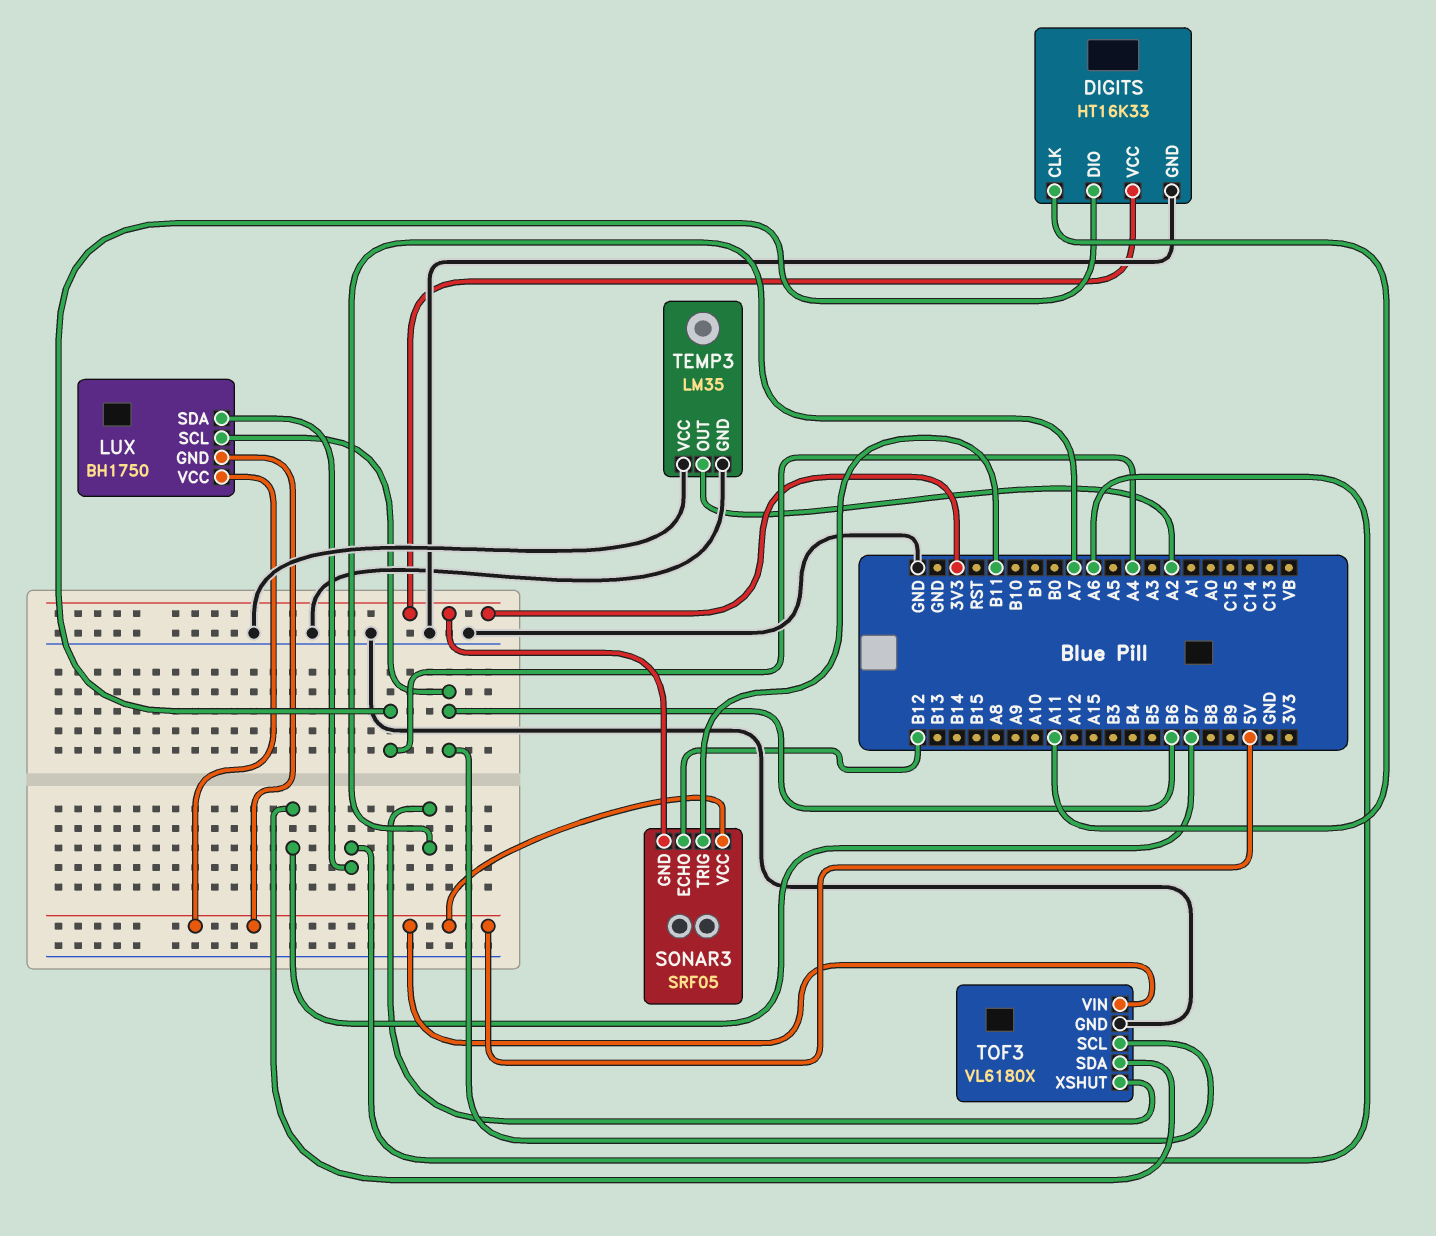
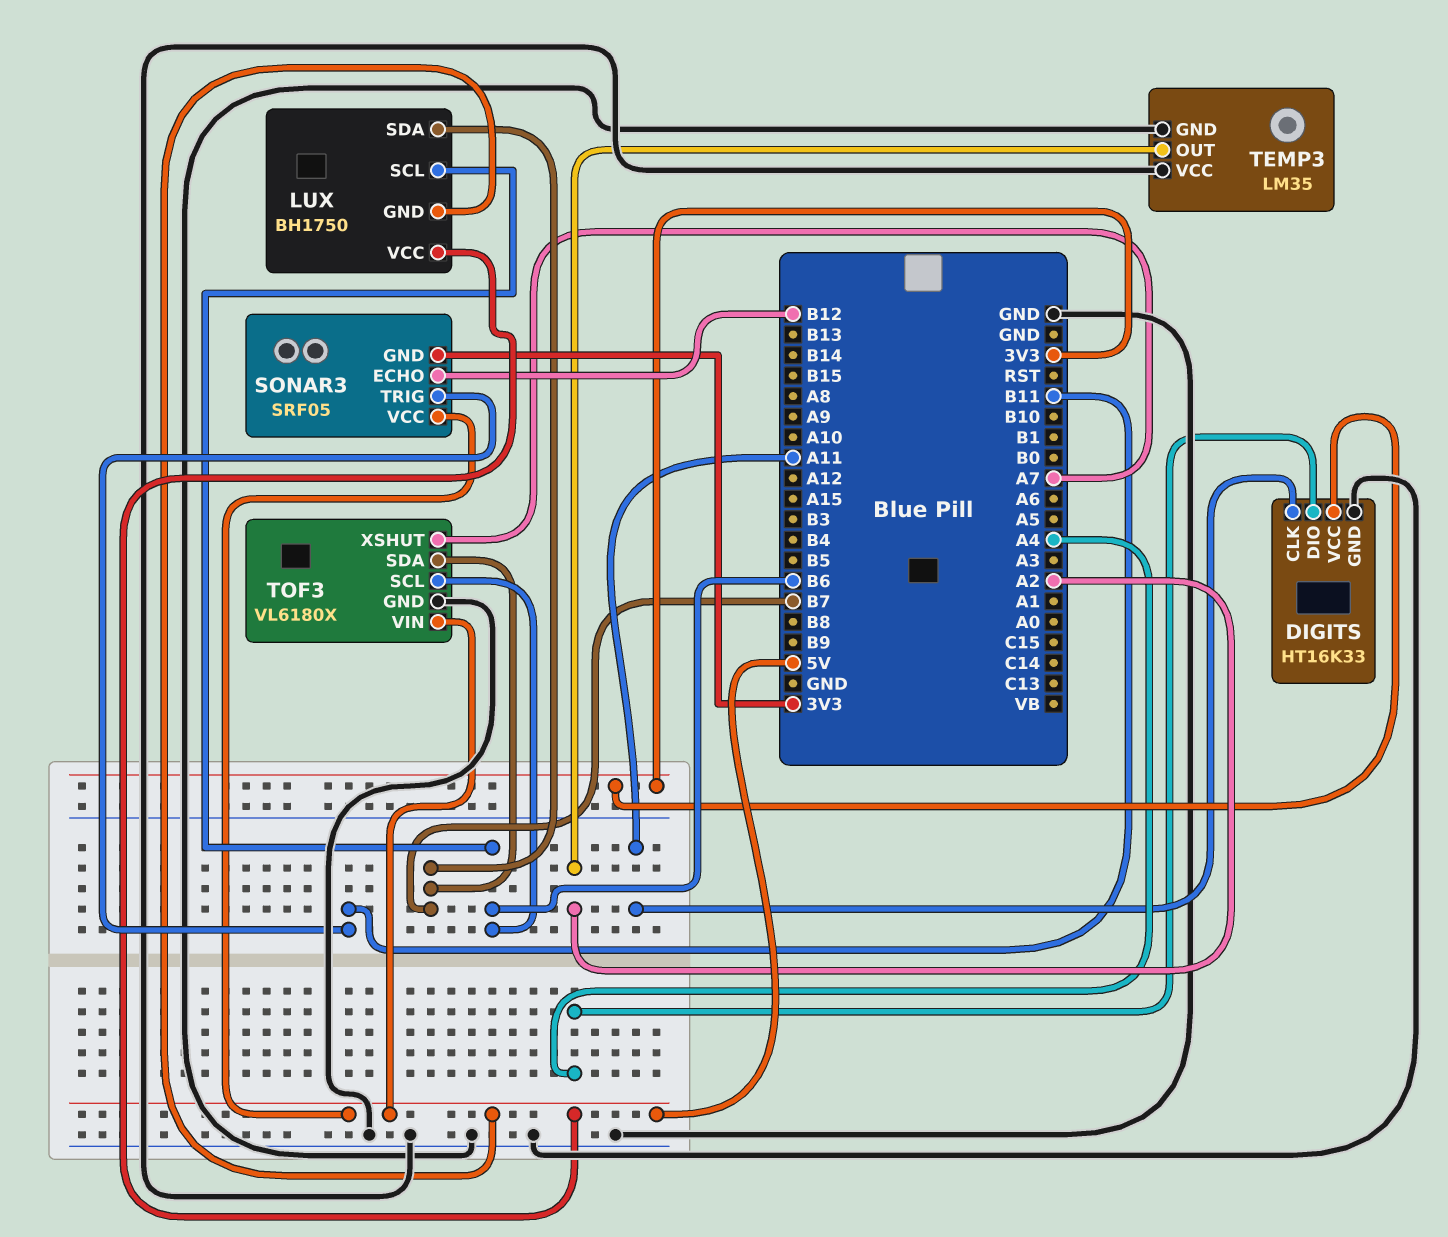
LUX pin SDA: A6 -> B7

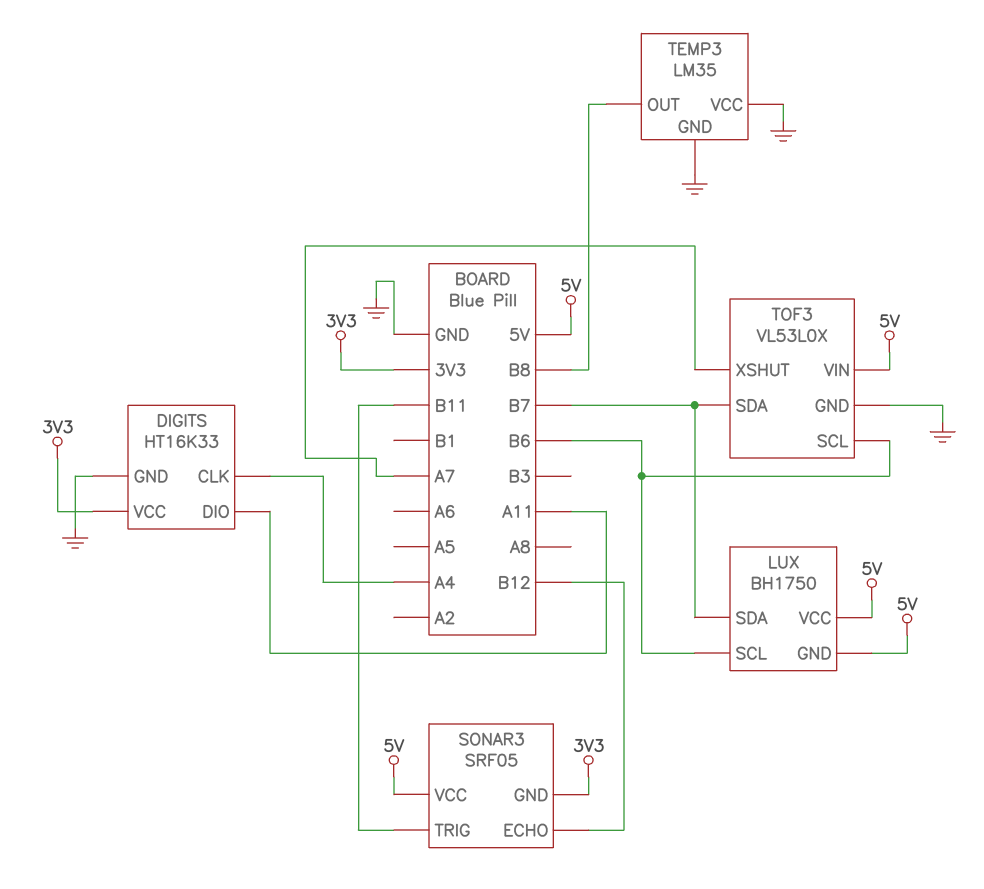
DIGITS pin CLK: A11 -> A4
DIGITS pin DIO: A4 -> A11
TEMP3 pin OUT: A2 -> B8
TOF3: VL6180X -> VL53L0X

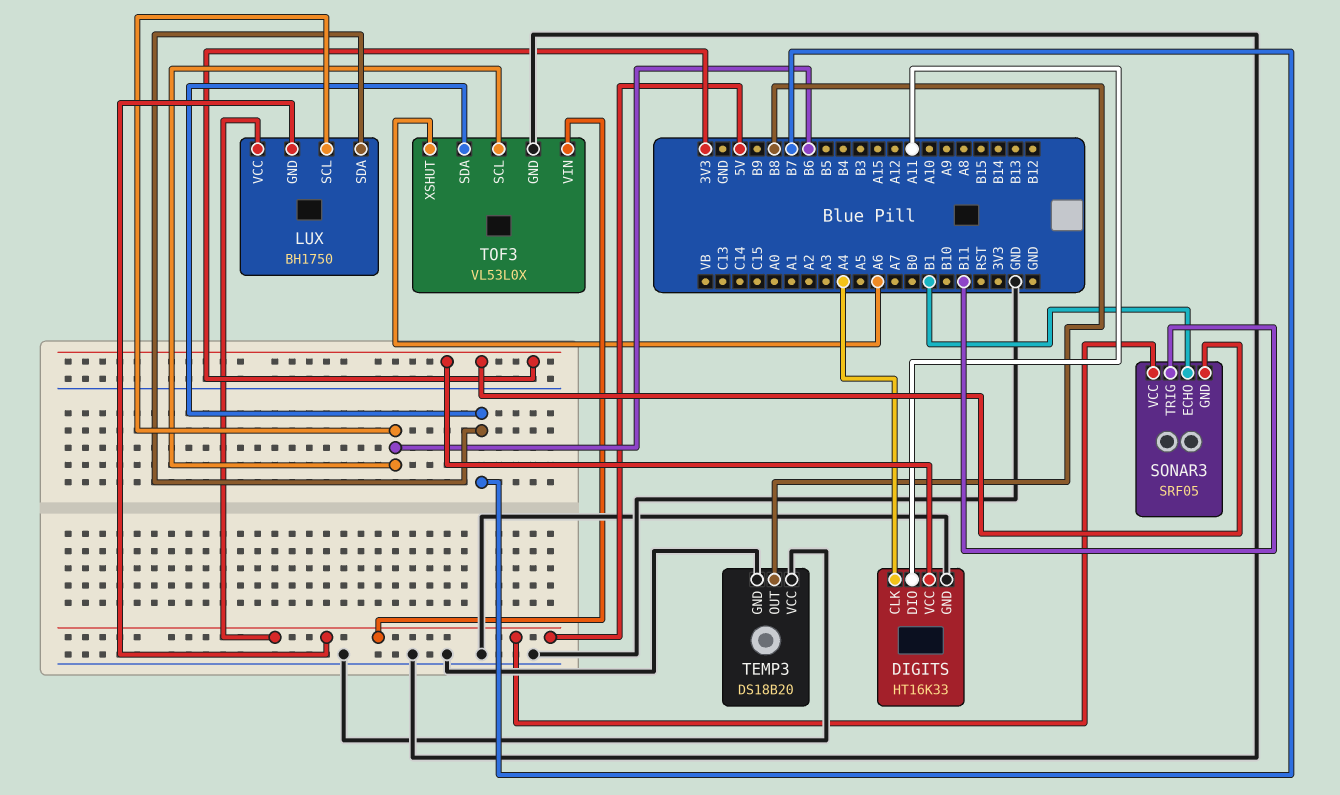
SONAR3 pin ECHO: B12 -> B1
TEMP3: LM35 -> DS18B20
TOF3 pin XSHUT: A7 -> A6

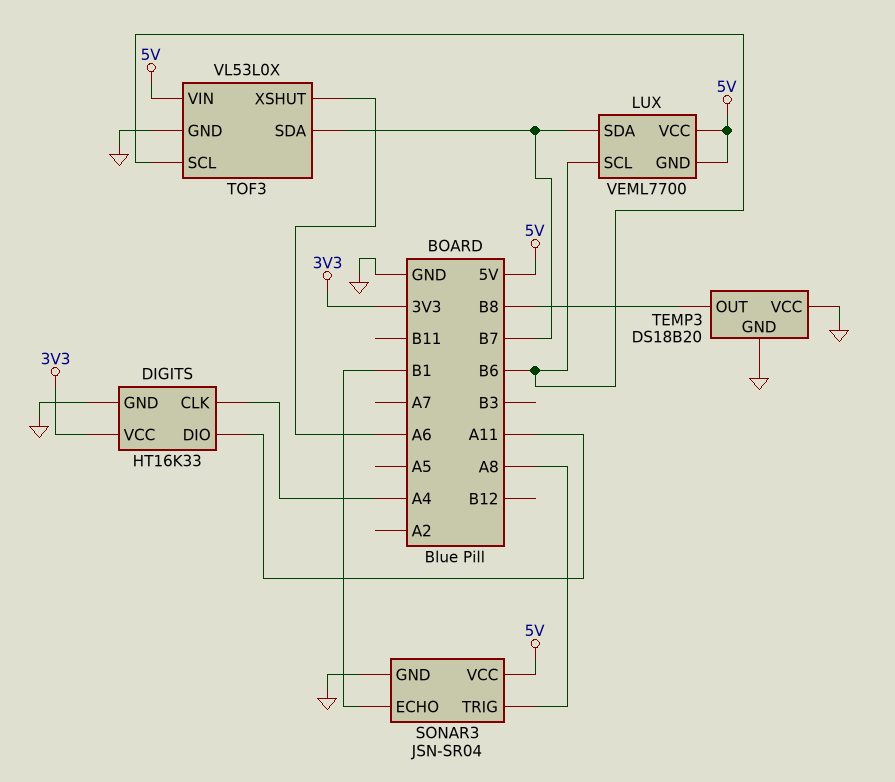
LUX: BH1750 -> VEML7700
SONAR3: SRF05 -> JSN-SR04
SONAR3 pin GND: 3V3 -> GND
SONAR3 pin TRIG: B11 -> A8

